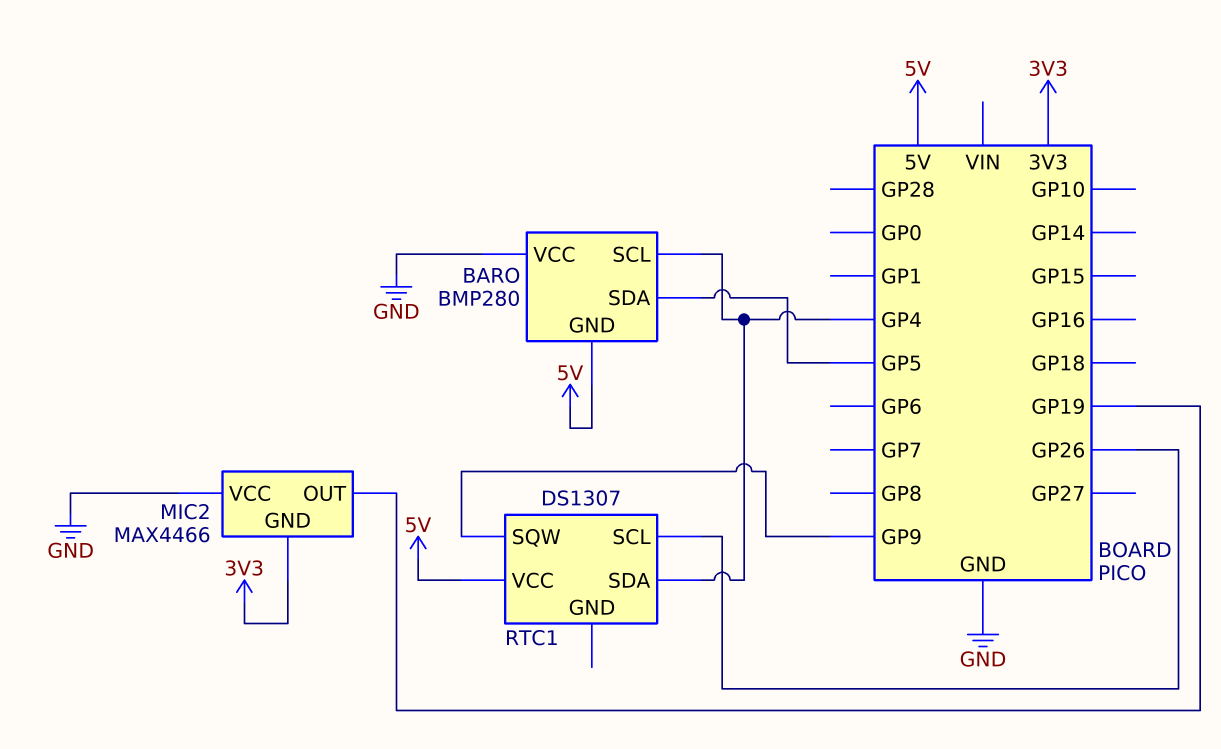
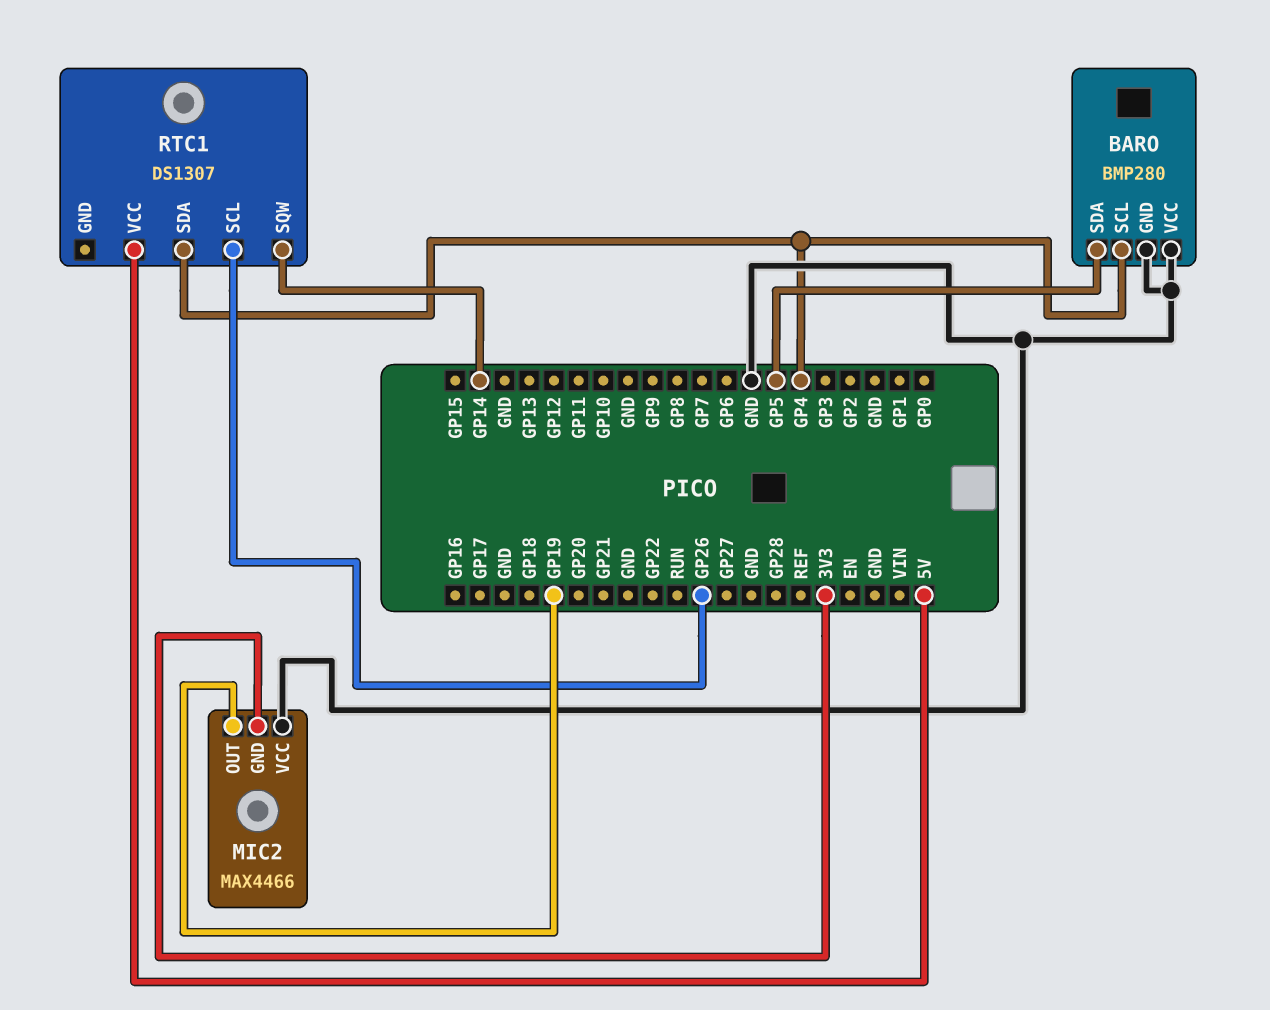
BARO pin GND: 5V -> GND
RTC1 pin SQW: GP9 -> GP14

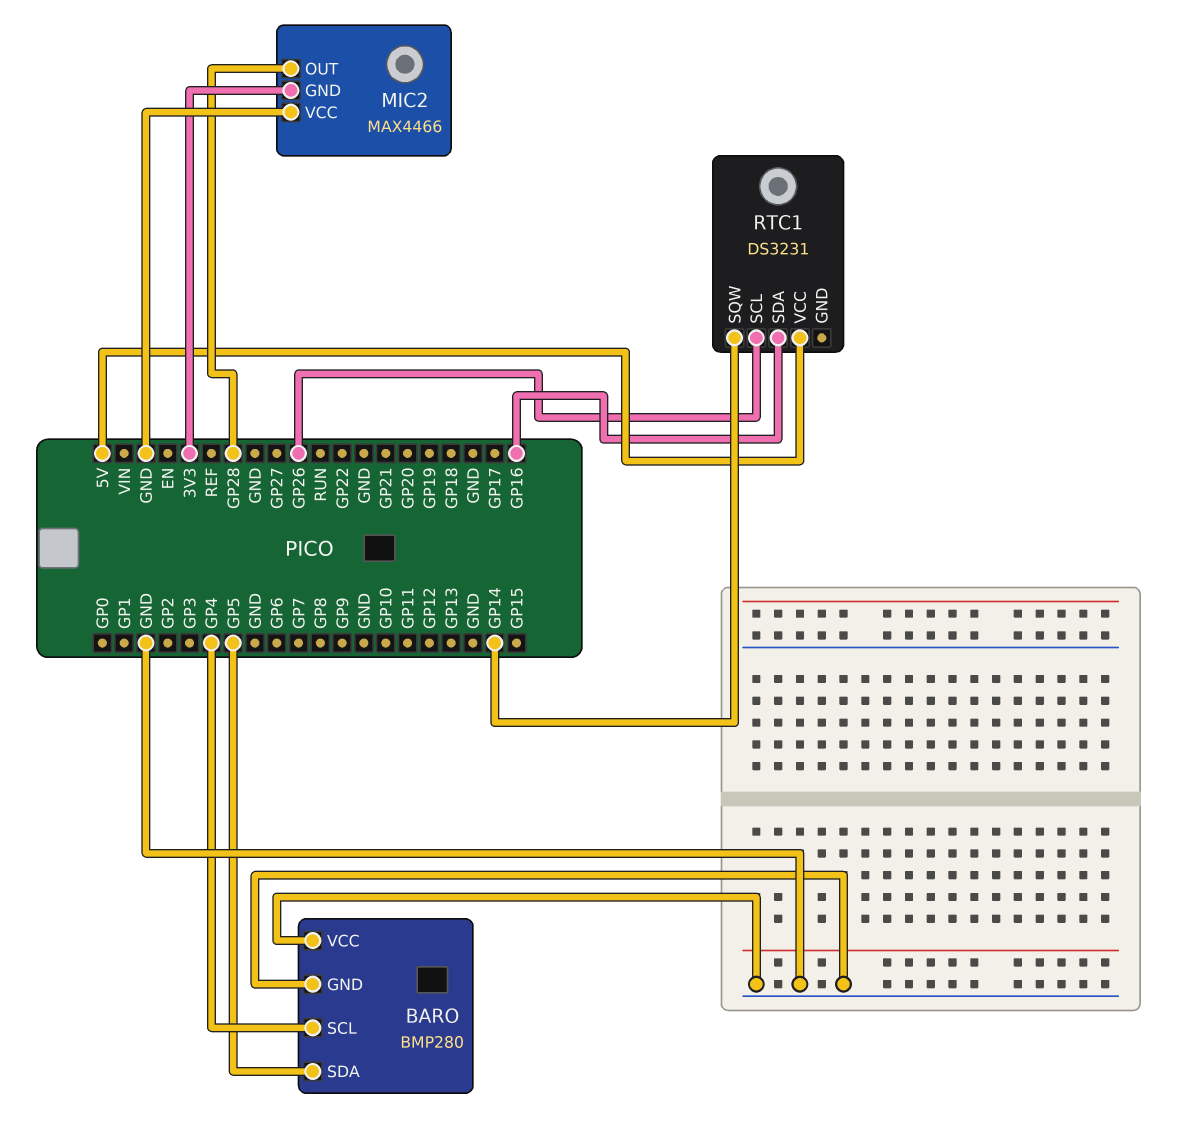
MIC2 pin OUT: GP19 -> GP28
RTC1: DS1307 -> DS3231
RTC1 pin SDA: GP4 -> GP16

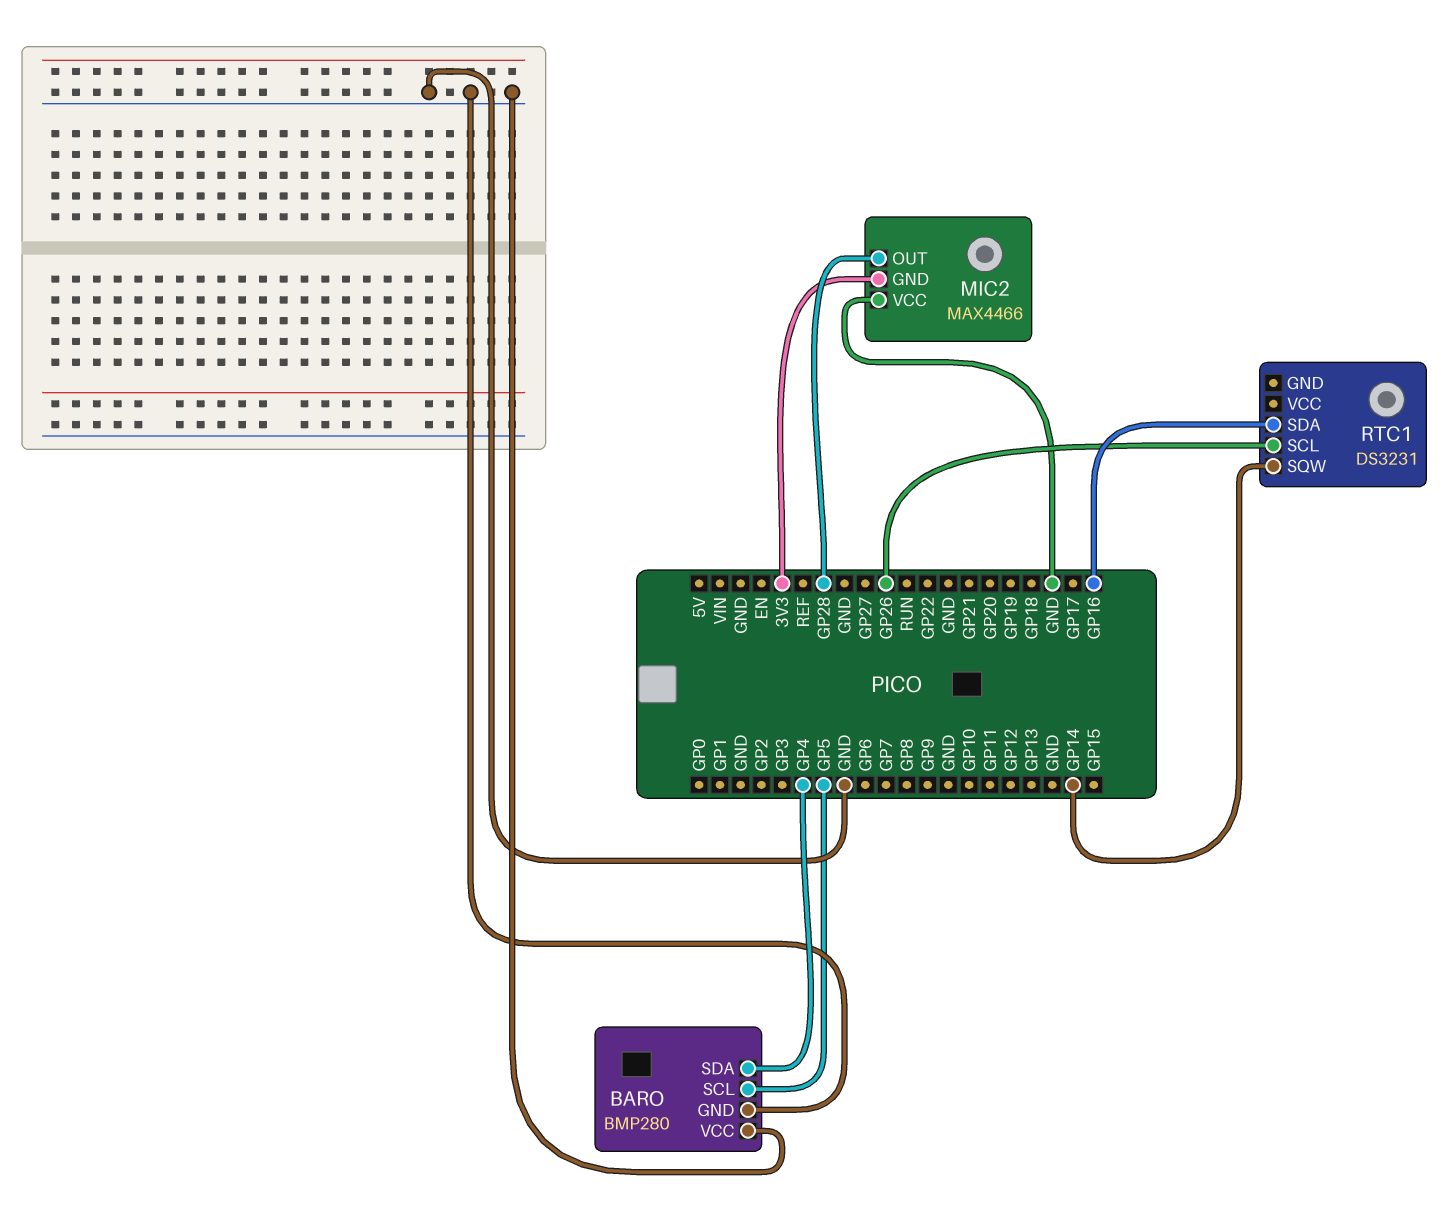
BARO pin SCL: GP4 -> GP5
BARO pin SDA: GP5 -> GP4
RTC1 pin VCC: 5V -> none

